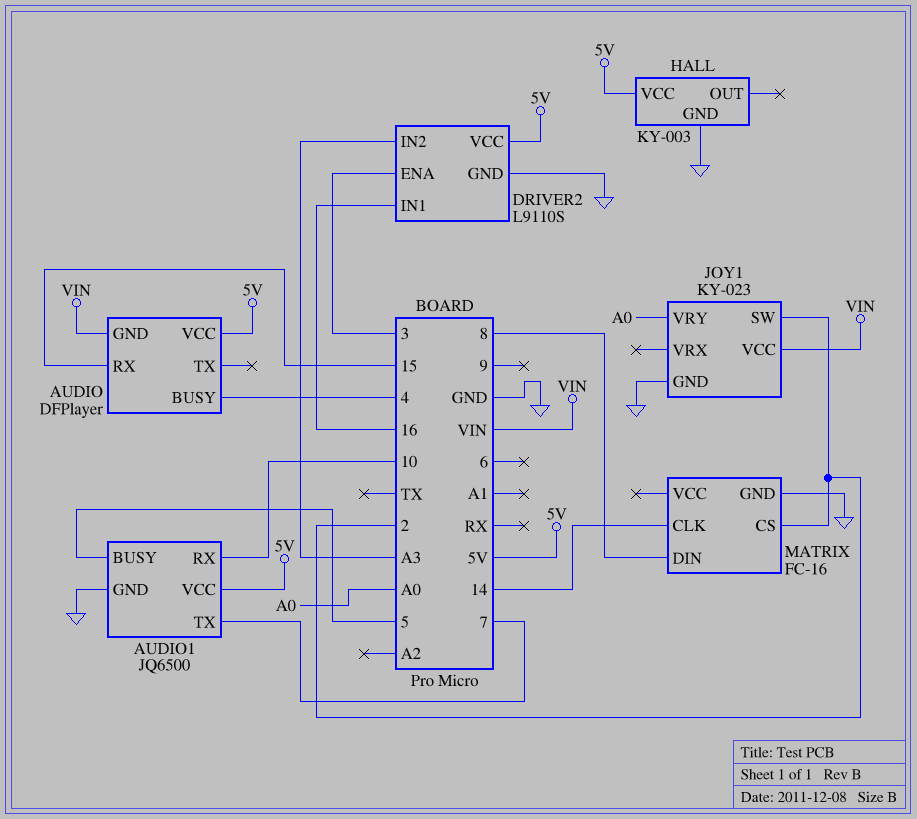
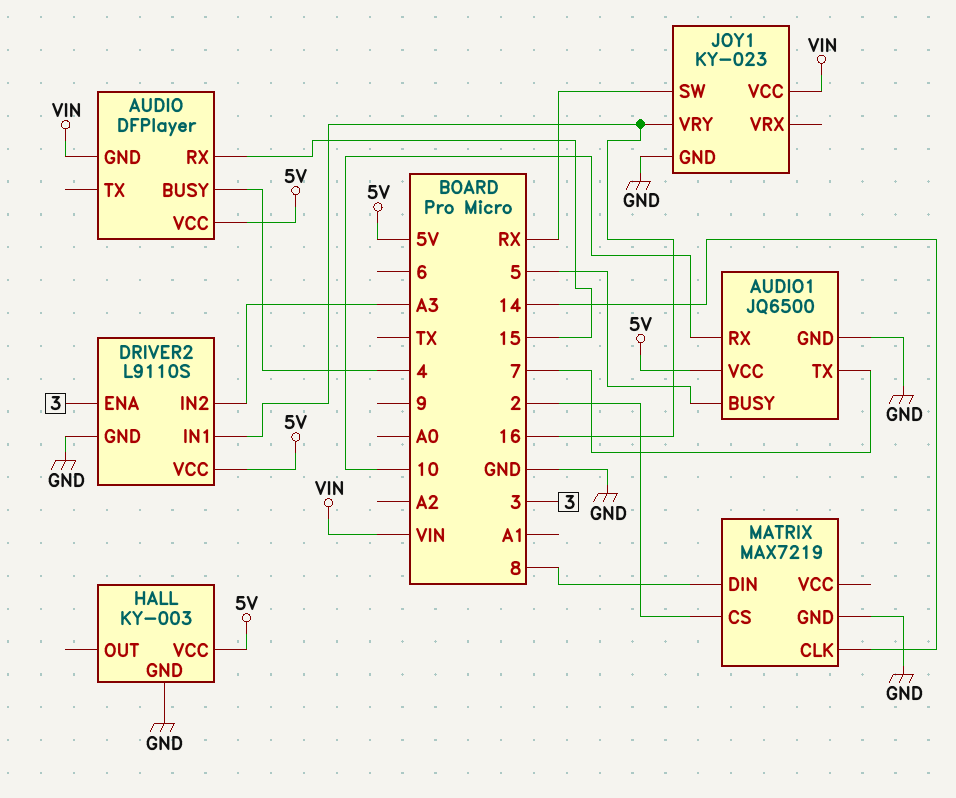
JOY1 pin SW: 2 -> RX
JOY1 pin VRY: A0 -> 16
MATRIX: FC-16 -> MAX7219

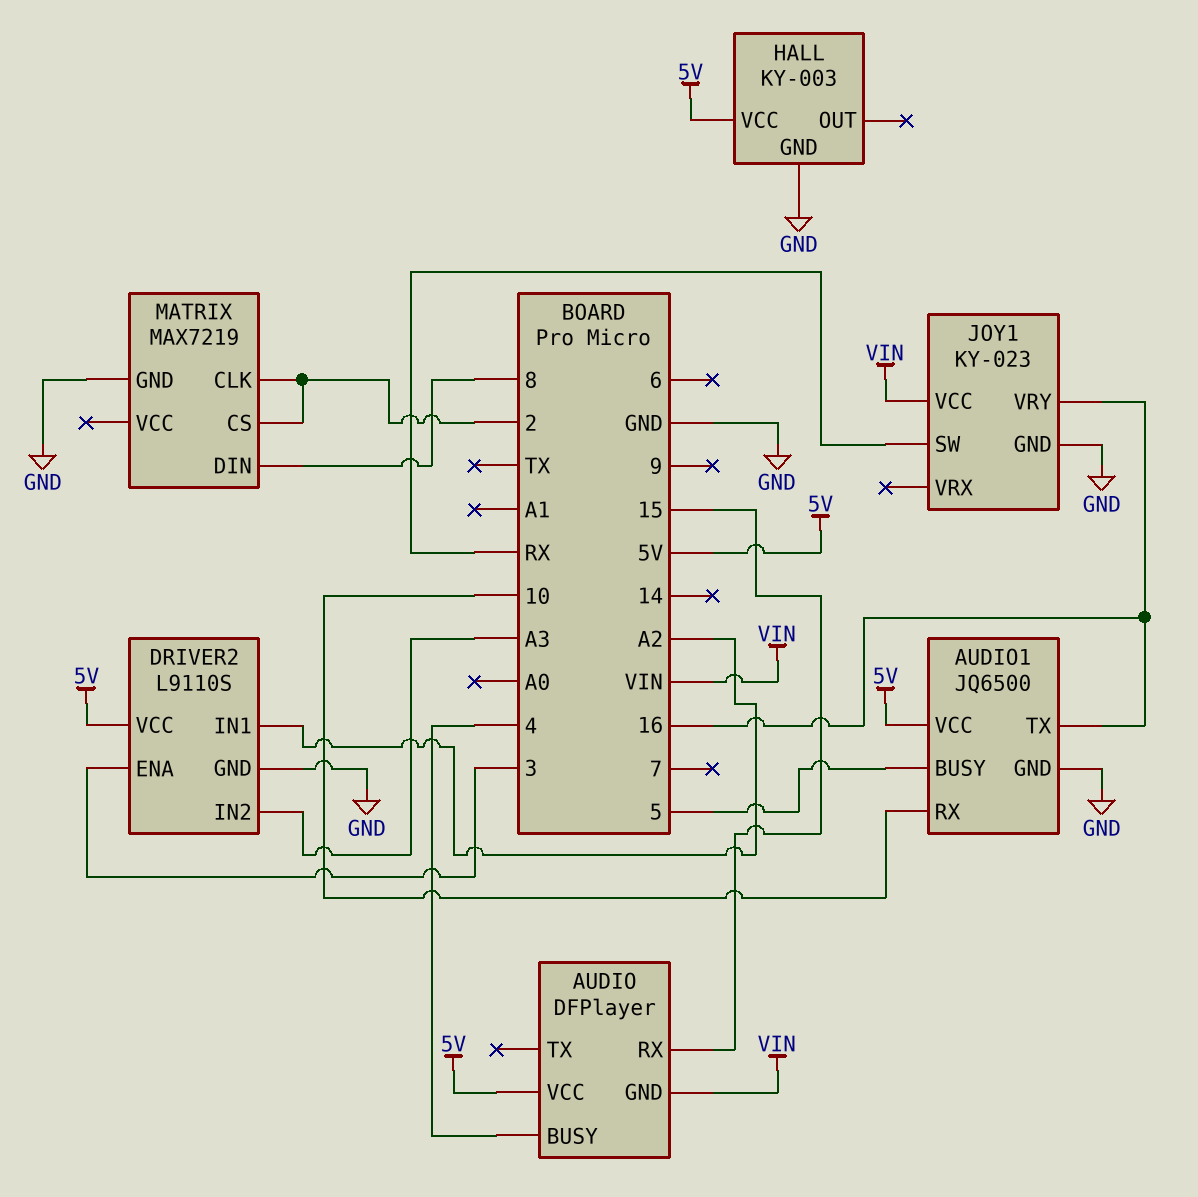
AUDIO1 pin TX: 7 -> 16
DRIVER2 pin IN1: 16 -> A2
MATRIX pin CLK: 14 -> 2

